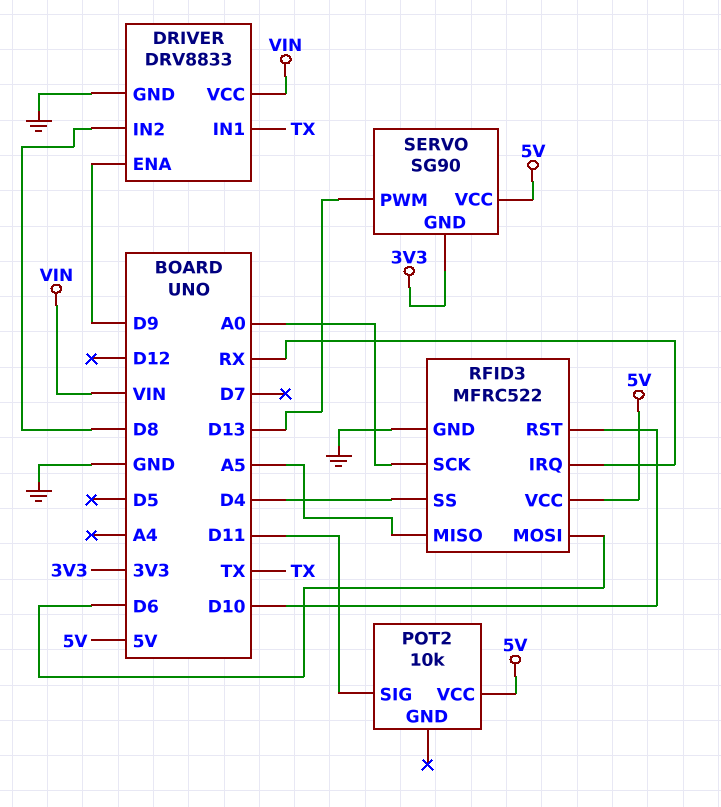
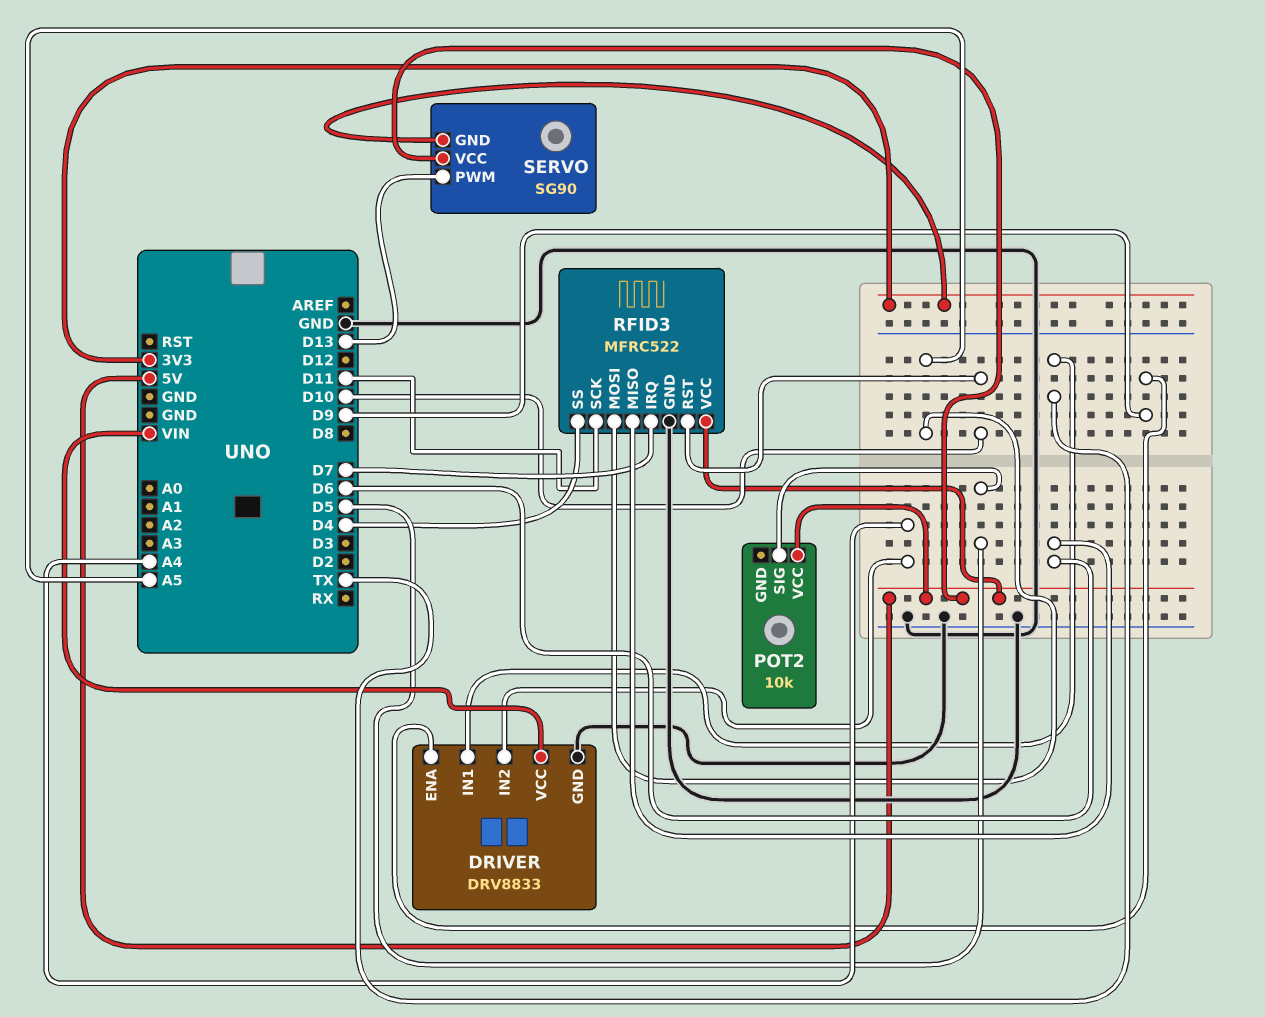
DRIVER pin IN2: D8 -> A4
POT2 pin SIG: D11 -> D5
RFID3 pin IRQ: RX -> D7
RFID3 pin MISO: A5 -> D6
RFID3 pin MOSI: D6 -> A5
RFID3 pin SCK: A0 -> D11

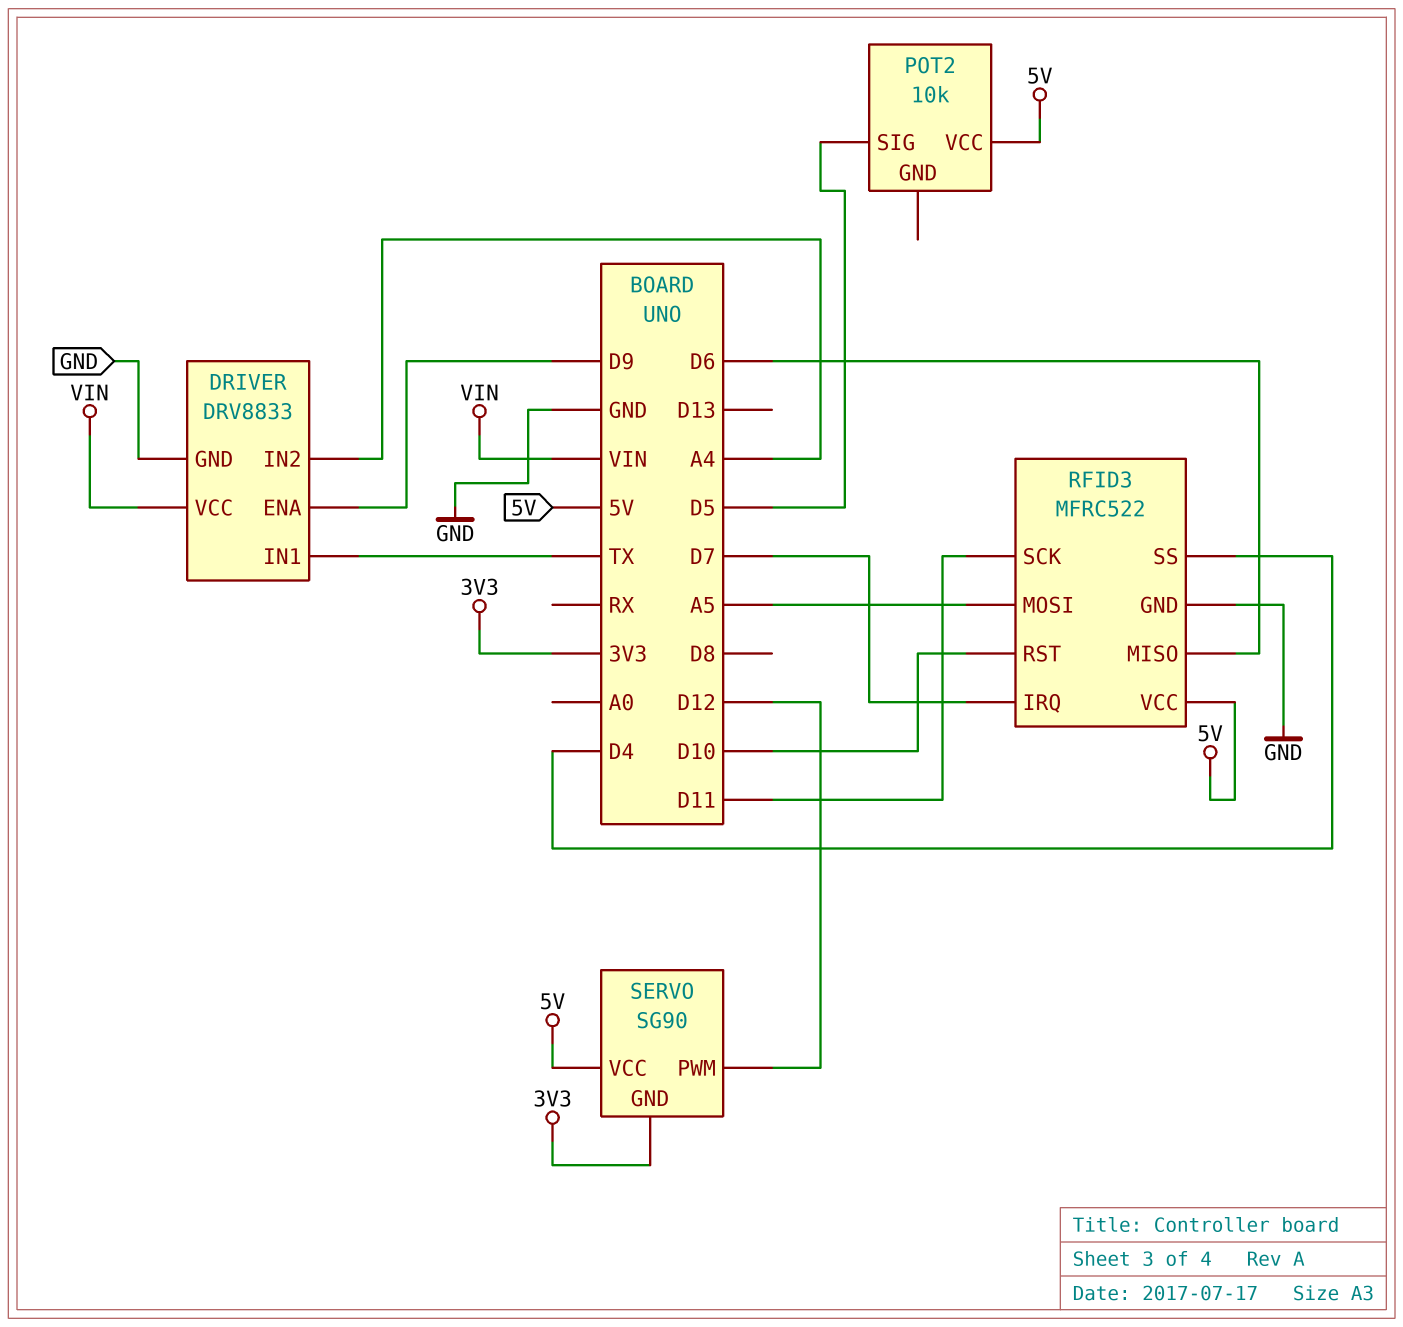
SERVO pin PWM: D13 -> D12

